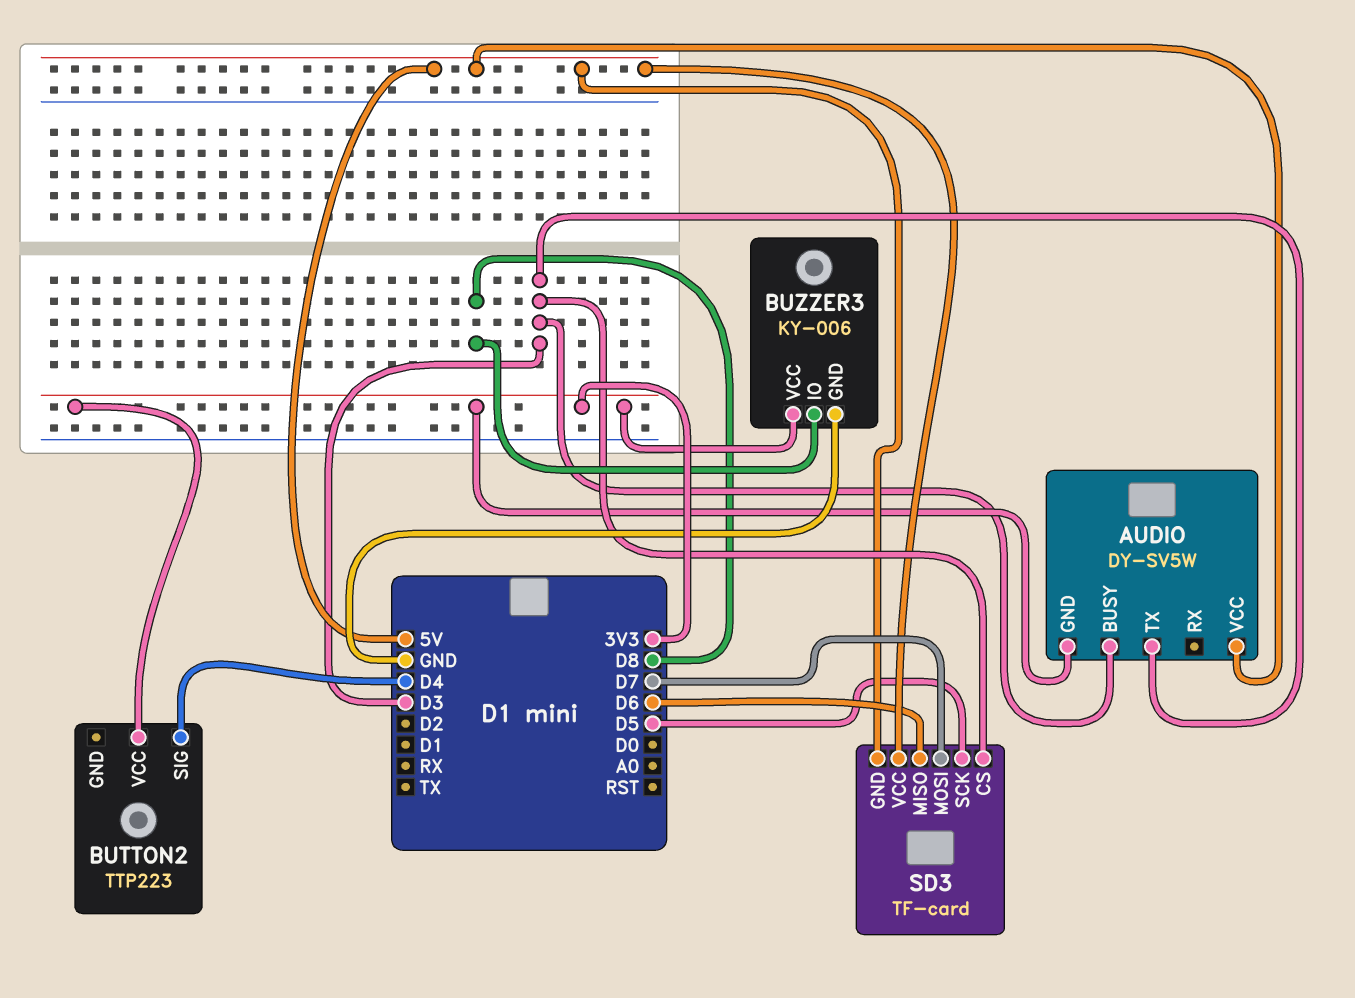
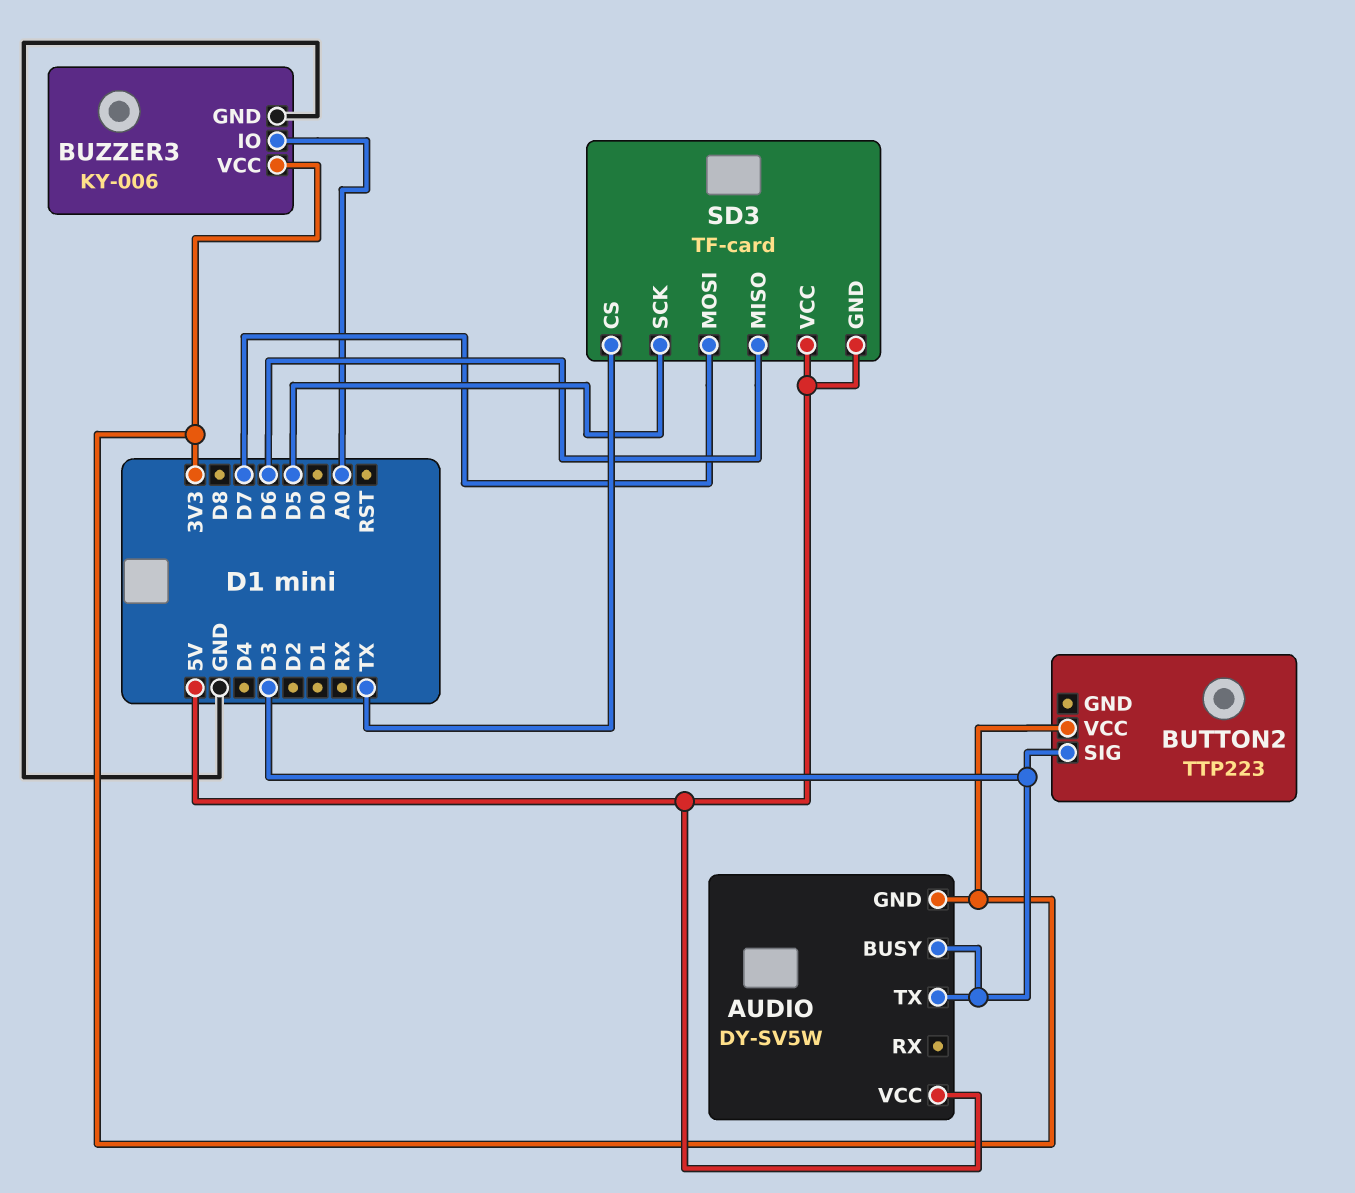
BUTTON2 pin SIG: D4 -> D3
BUZZER3 pin IO: D8 -> A0
SD3 pin CS: D3 -> TX

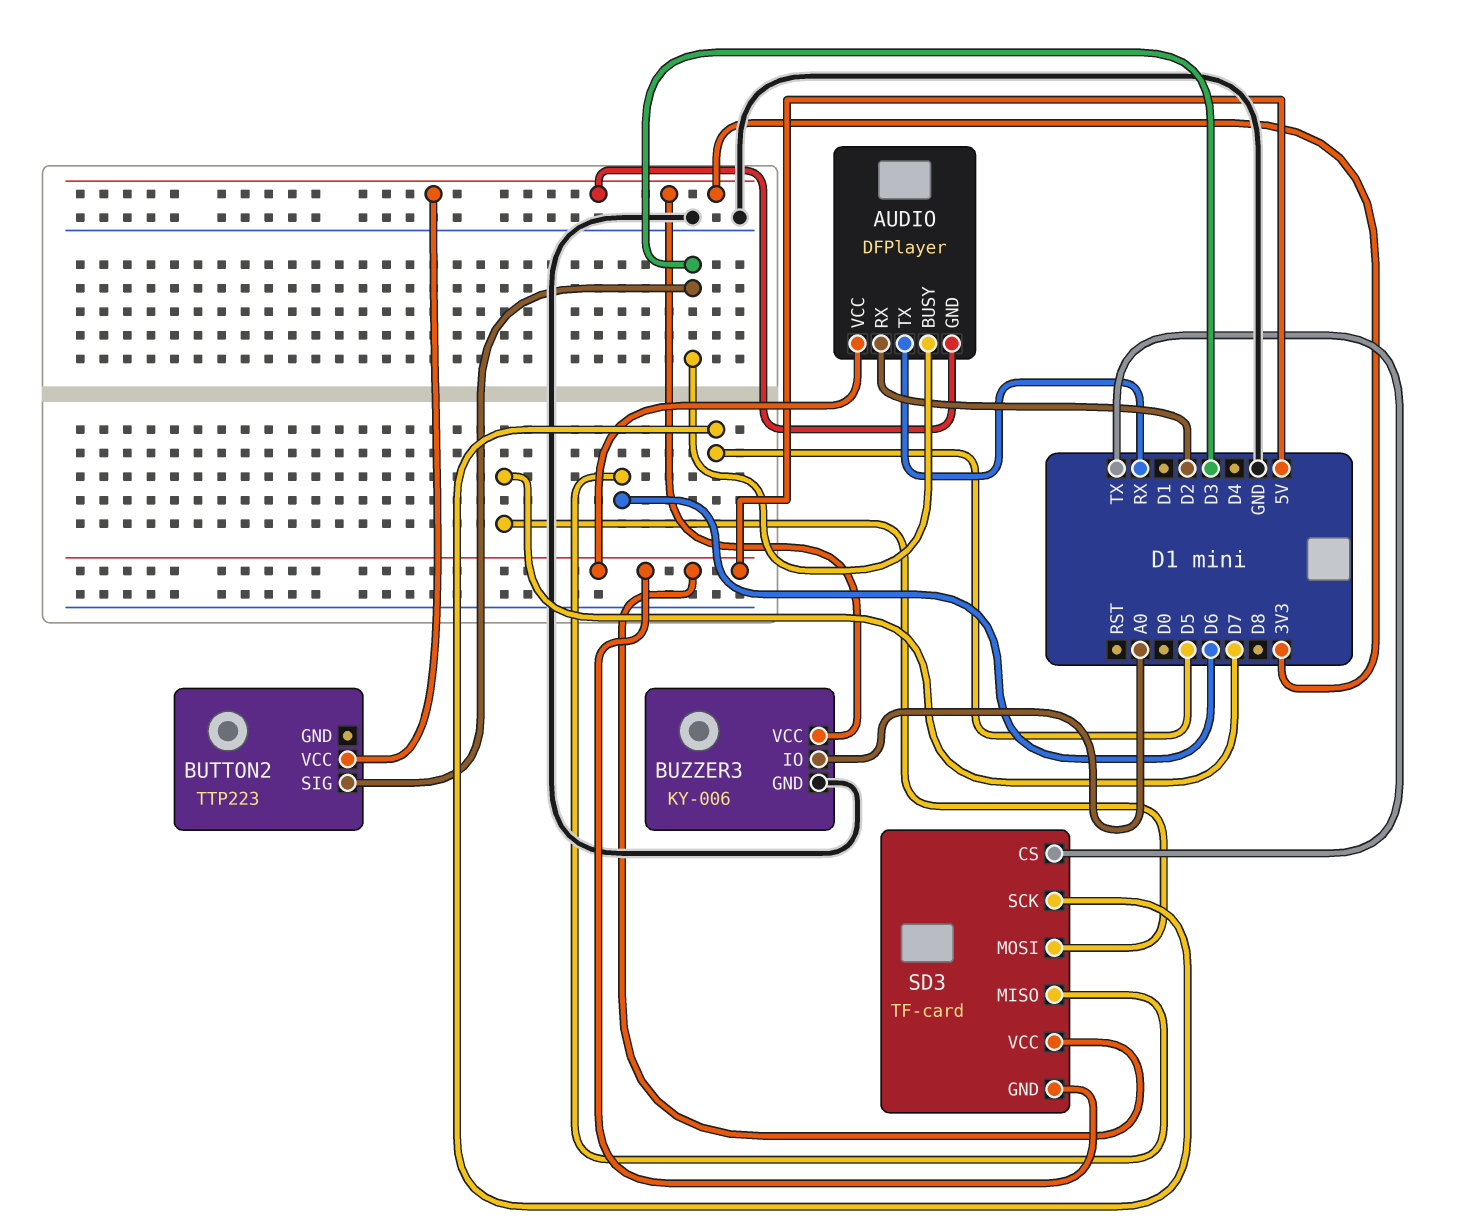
AUDIO: DY-SV5W -> DFPlayer
AUDIO pin RX: none -> D2
AUDIO pin TX: D3 -> RX

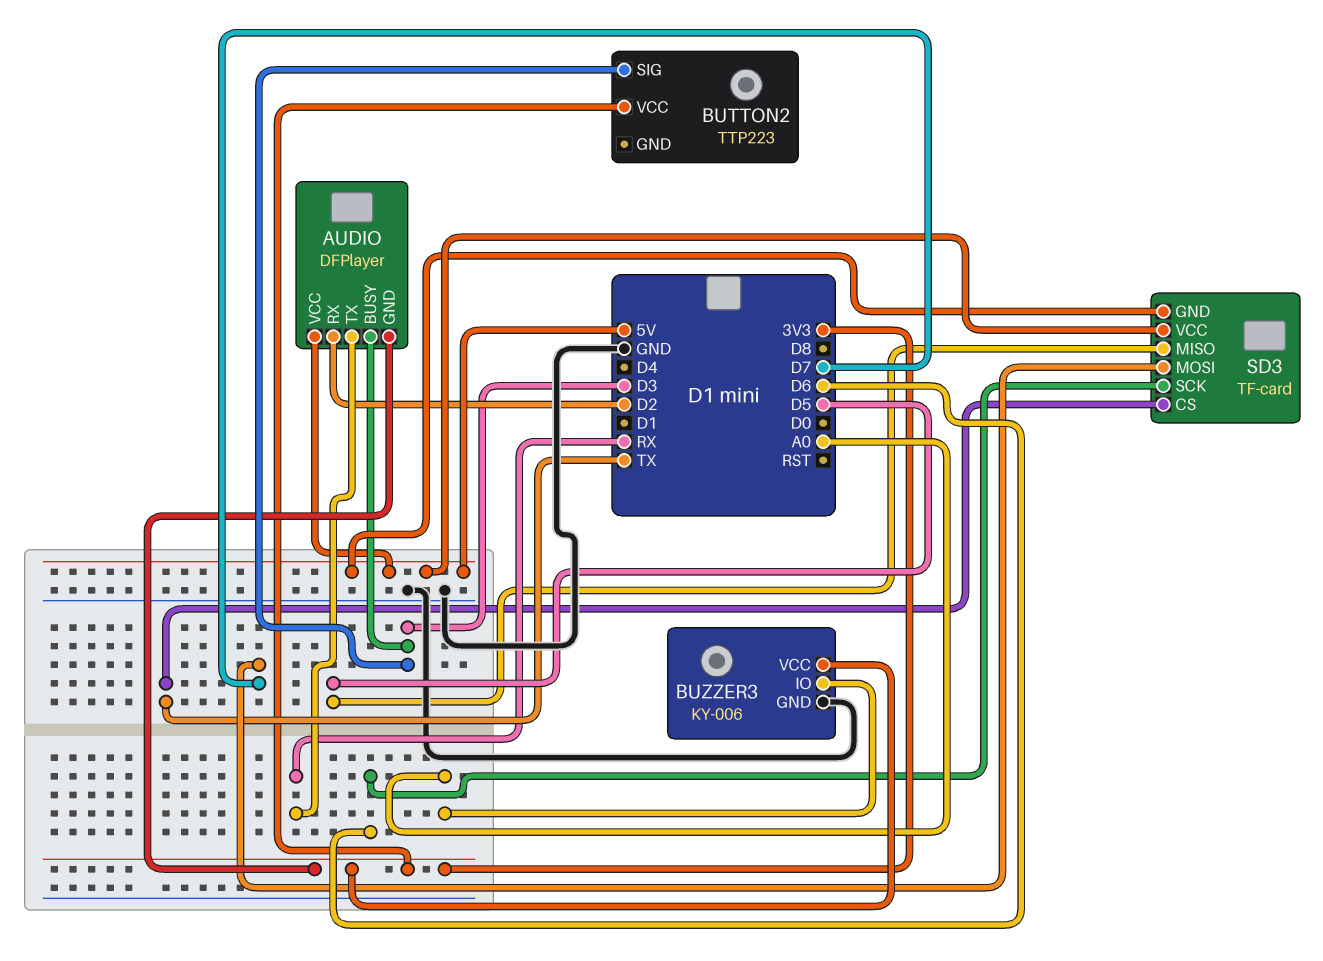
SD3 pin MISO: D6 -> D5
SD3 pin SCK: D5 -> D6

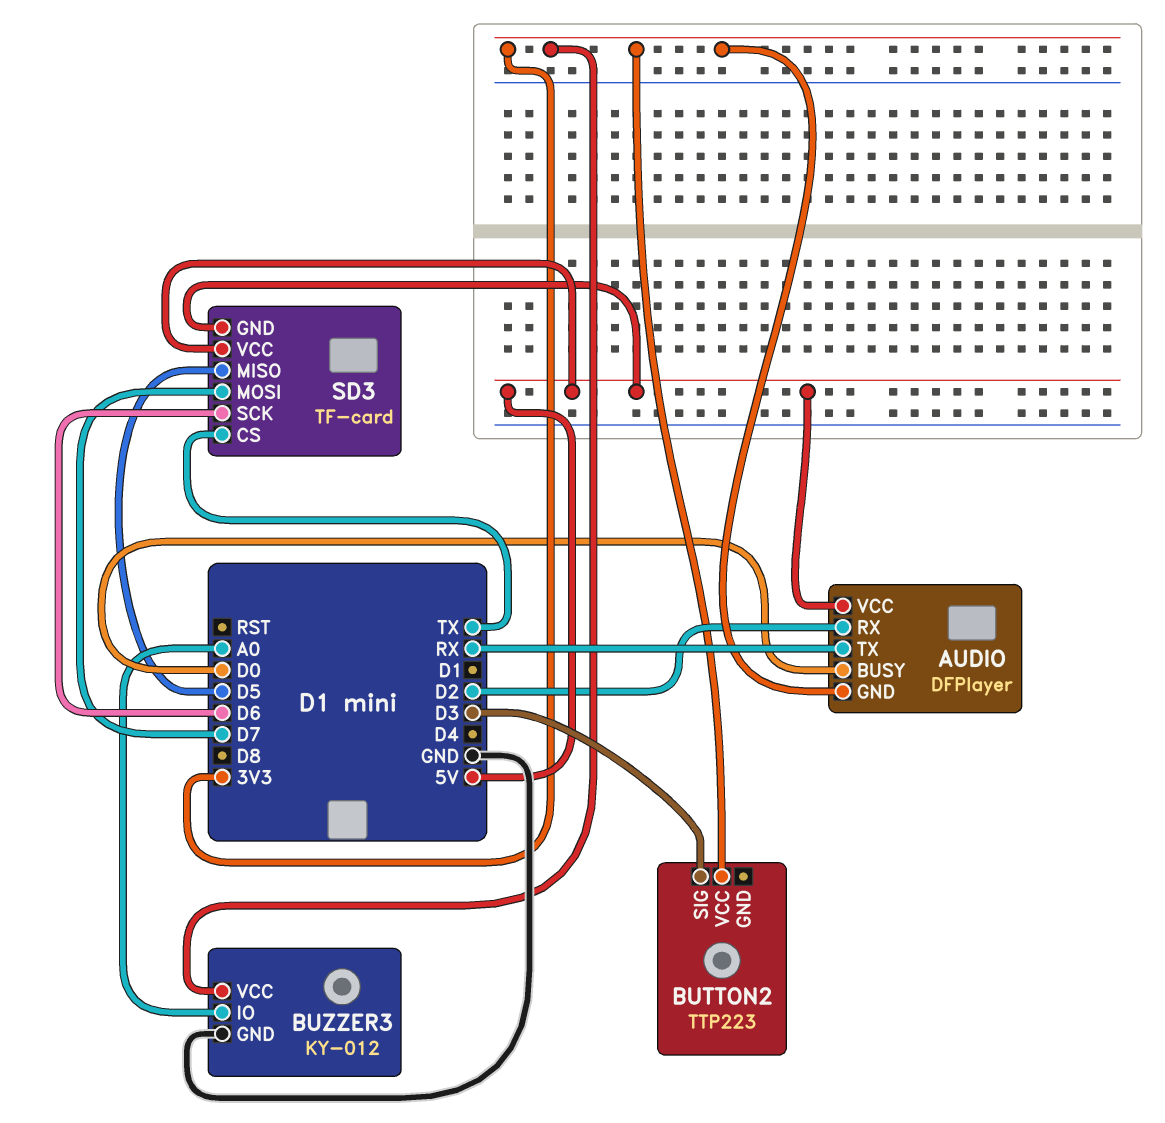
AUDIO pin BUSY: D3 -> D0
BUZZER3: KY-006 -> KY-012

